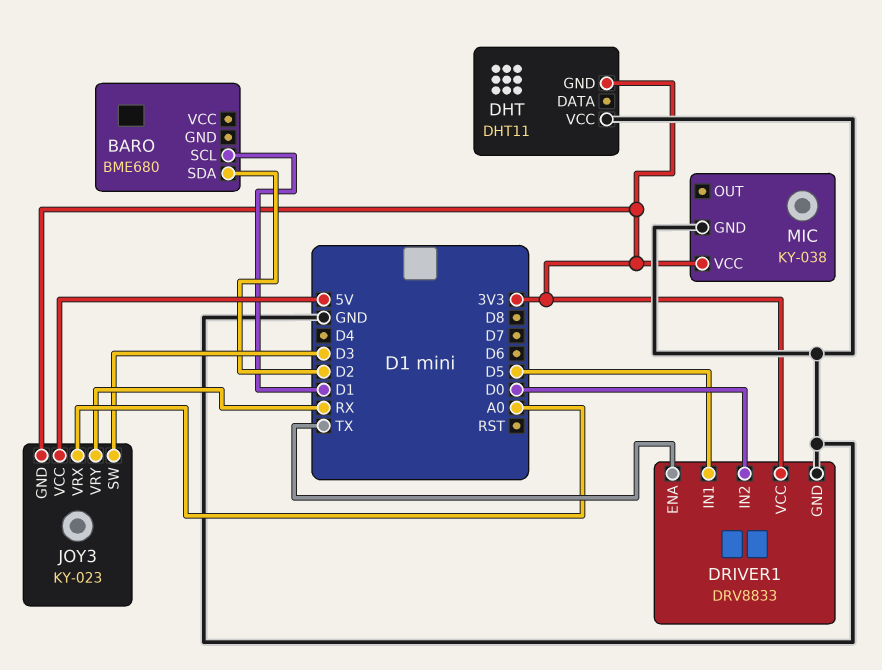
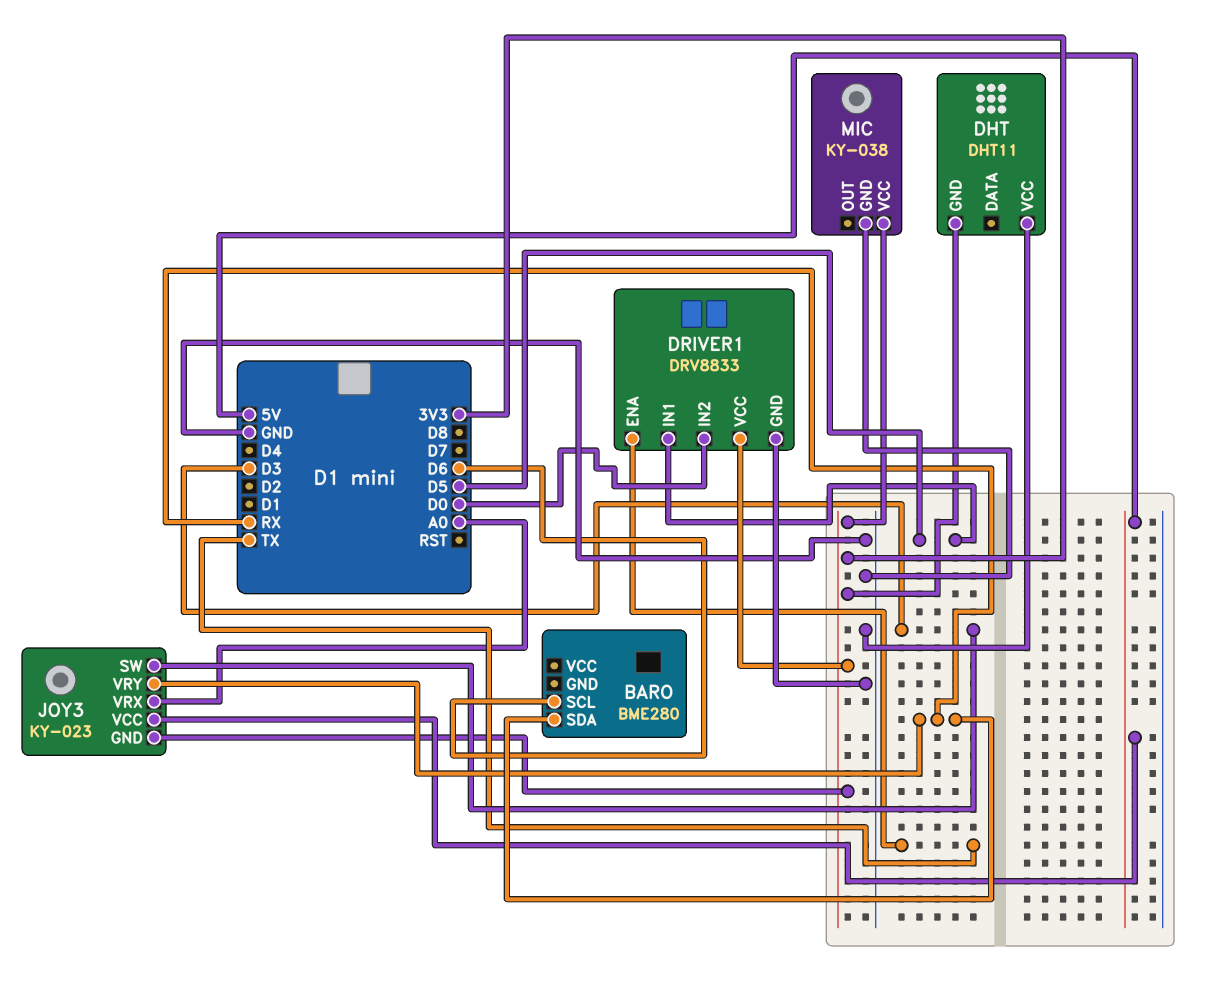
BARO: BME680 -> BME280
BARO pin SCL: D1 -> D6
BARO pin SDA: D2 -> RX

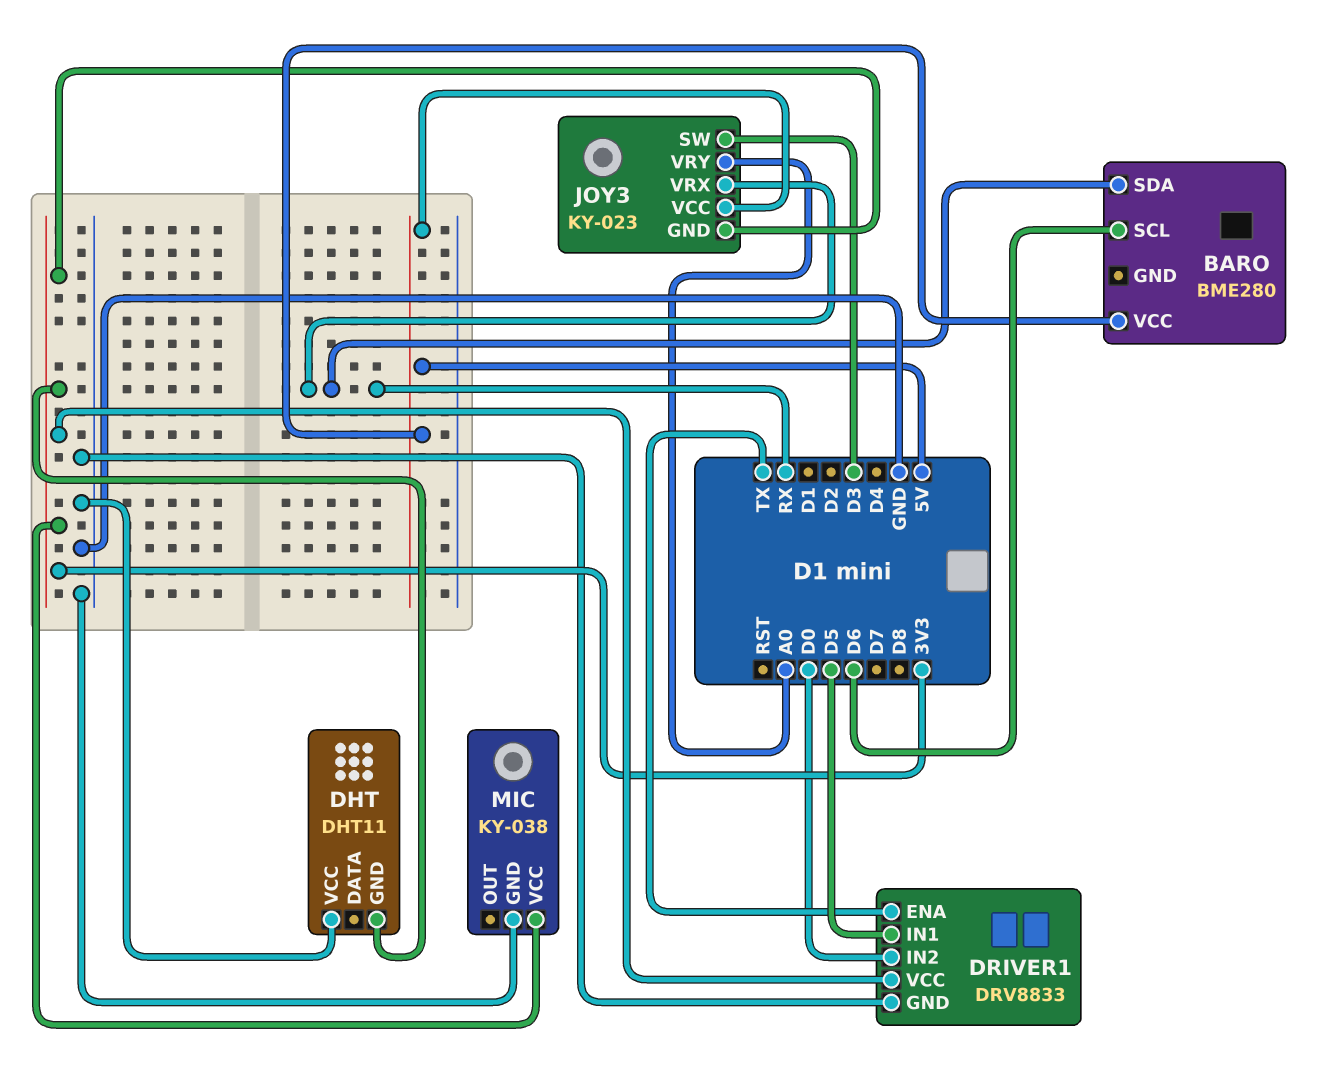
BARO pin VCC: none -> 5V
JOY3 pin VRX: A0 -> RX
JOY3 pin VRY: RX -> A0

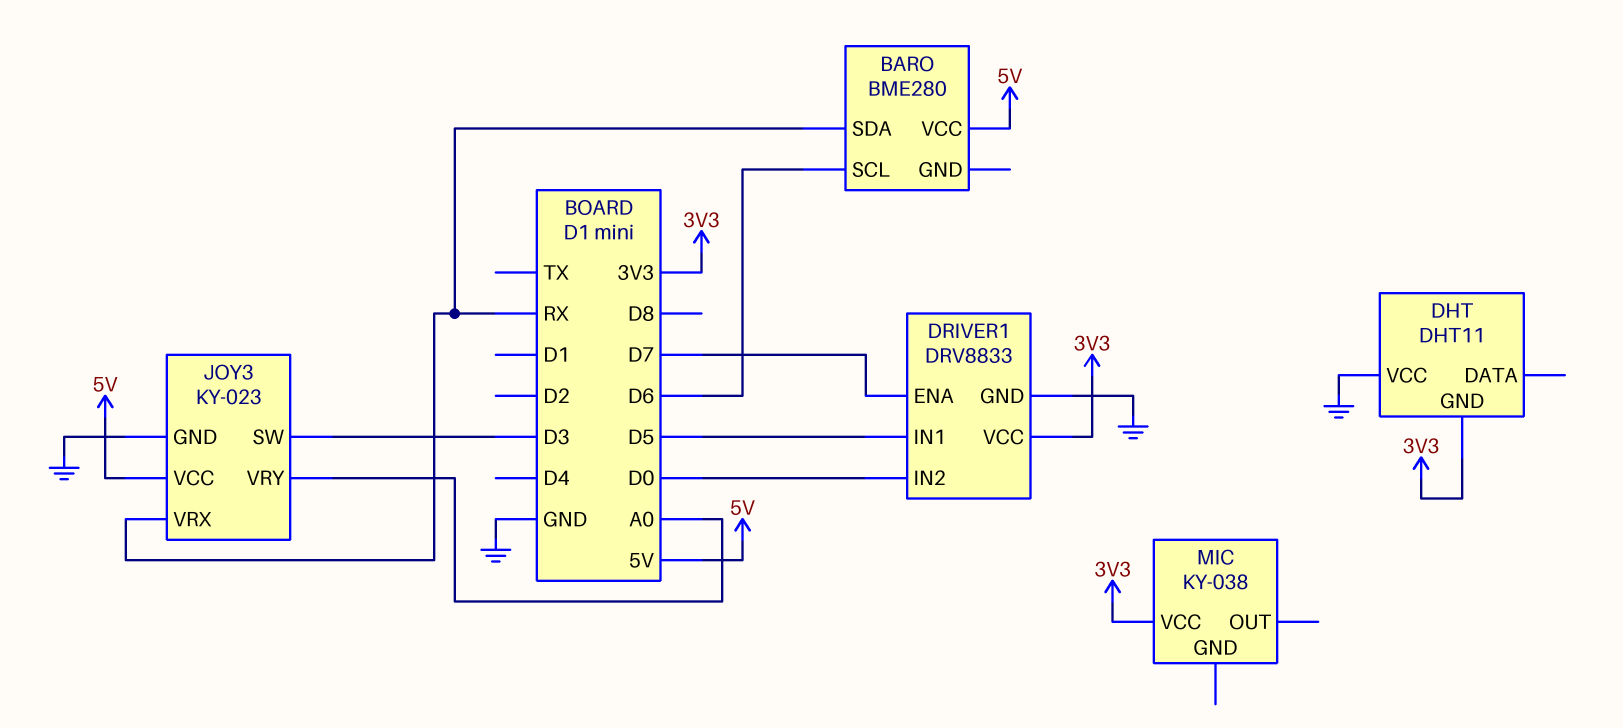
DRIVER1 pin ENA: TX -> D7
JOY3 pin GND: 3V3 -> GND
MIC pin GND: GND -> none

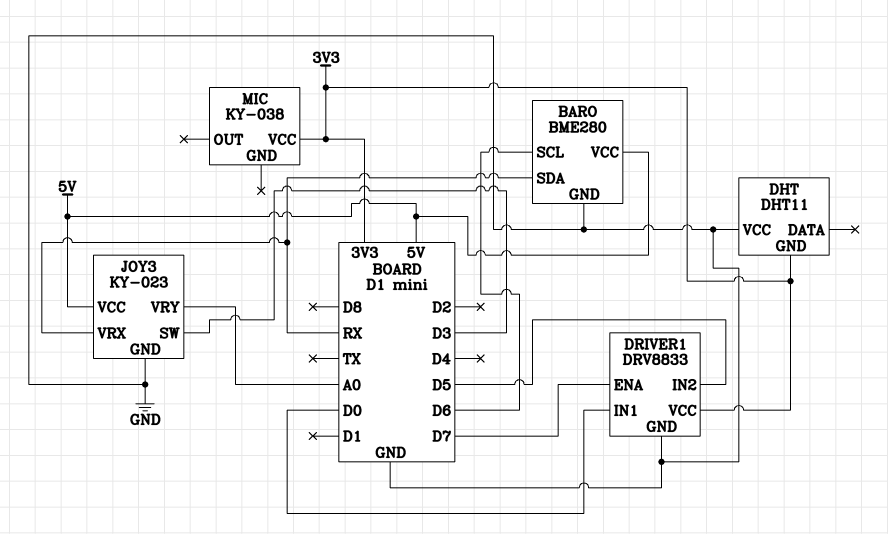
BARO pin GND: none -> GND
DRIVER1 pin IN1: D5 -> D0
DRIVER1 pin IN2: D0 -> D5

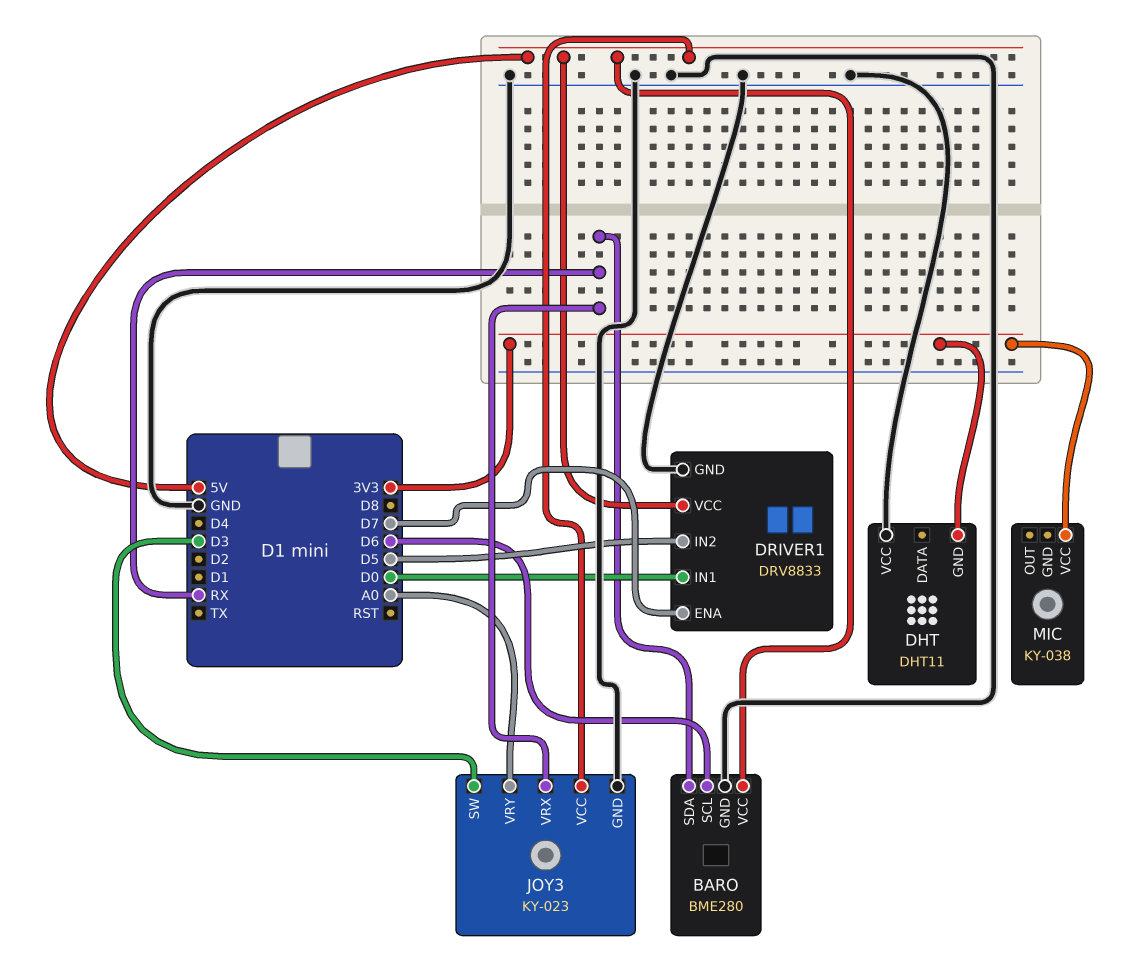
DRIVER1 pin VCC: 3V3 -> 5V

